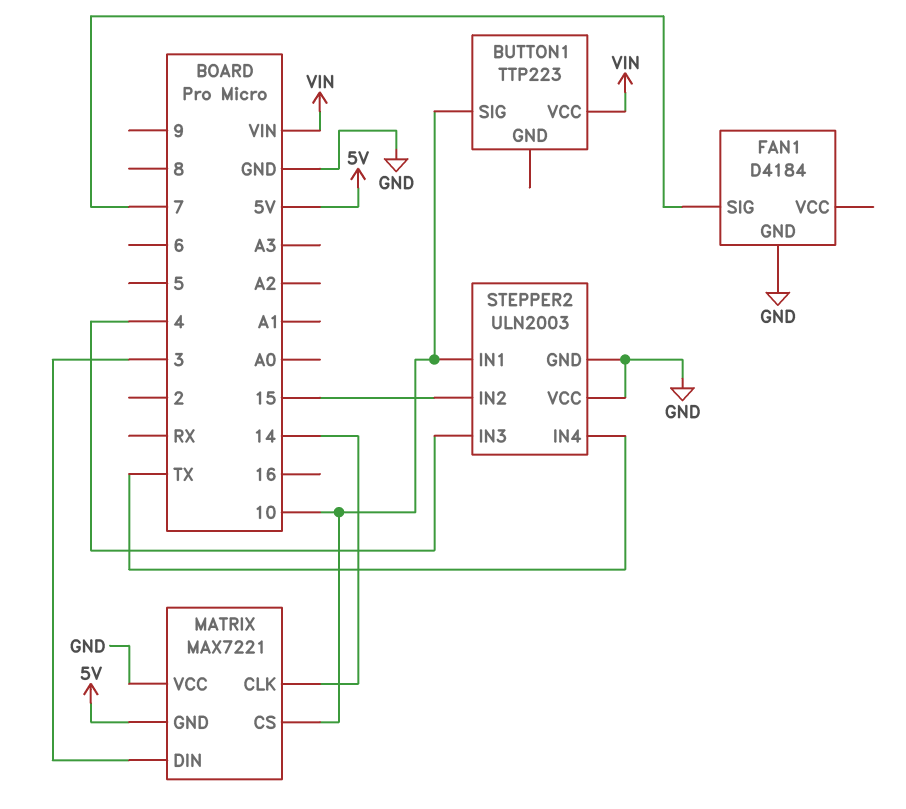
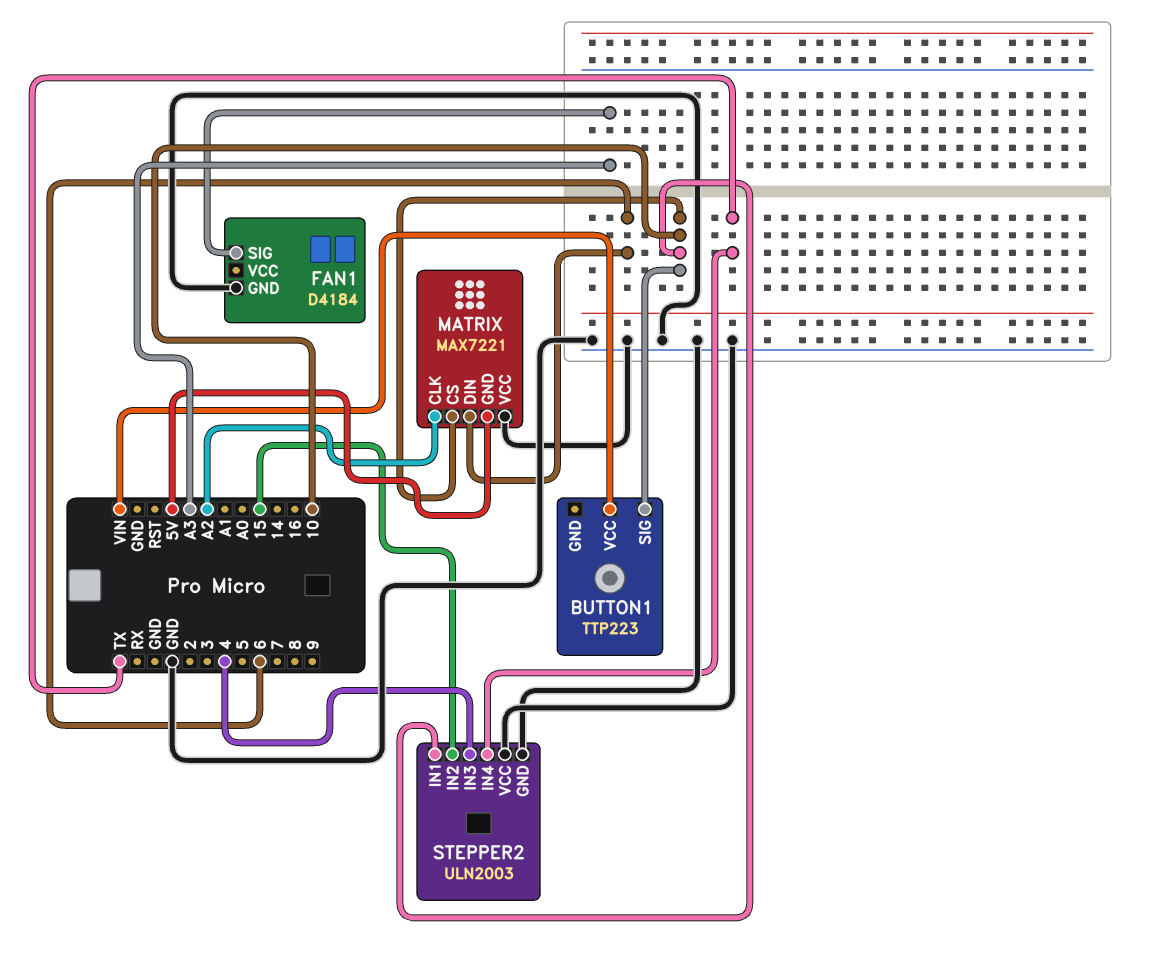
FAN1 pin SIG: 7 -> A3
MATRIX pin CLK: 14 -> A2
MATRIX pin DIN: 3 -> 6

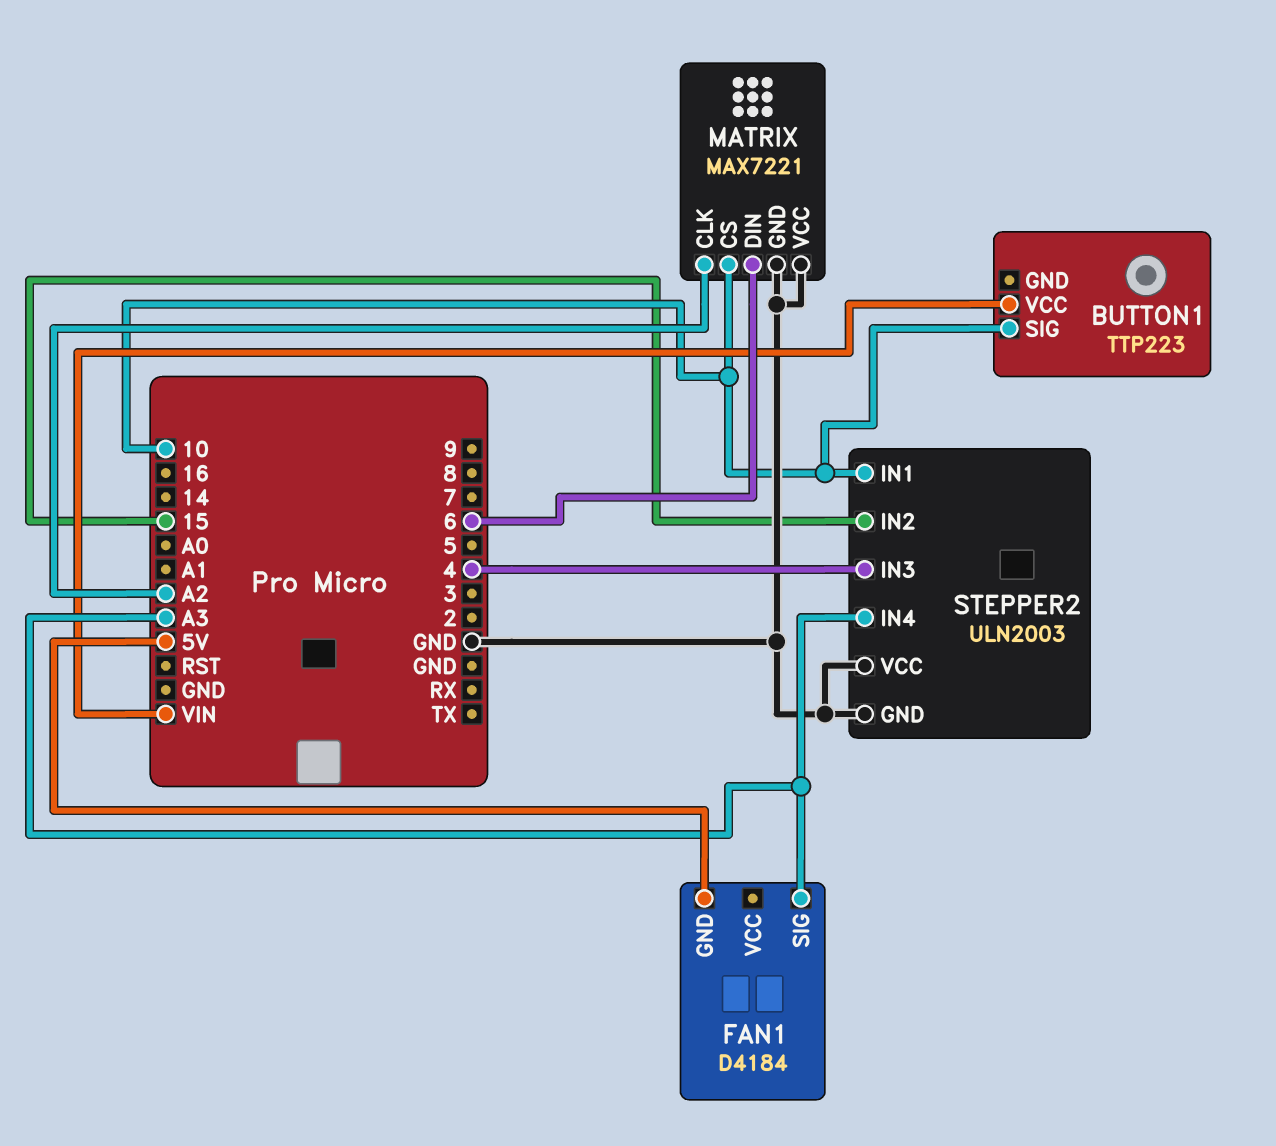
FAN1 pin GND: GND -> 5V
MATRIX pin GND: 5V -> GND
STEPPER2 pin IN4: TX -> A3

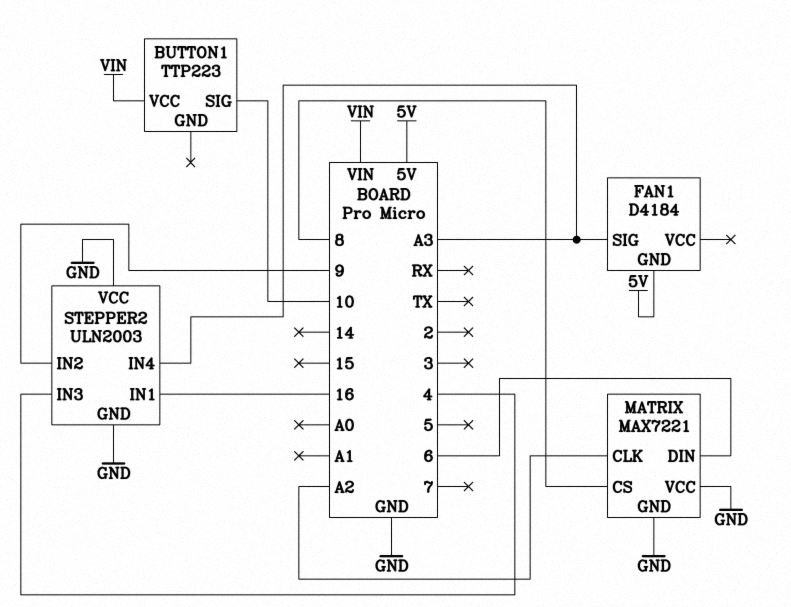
MATRIX pin CS: 10 -> 8
STEPPER2 pin IN1: 10 -> 16
STEPPER2 pin IN2: 15 -> 9

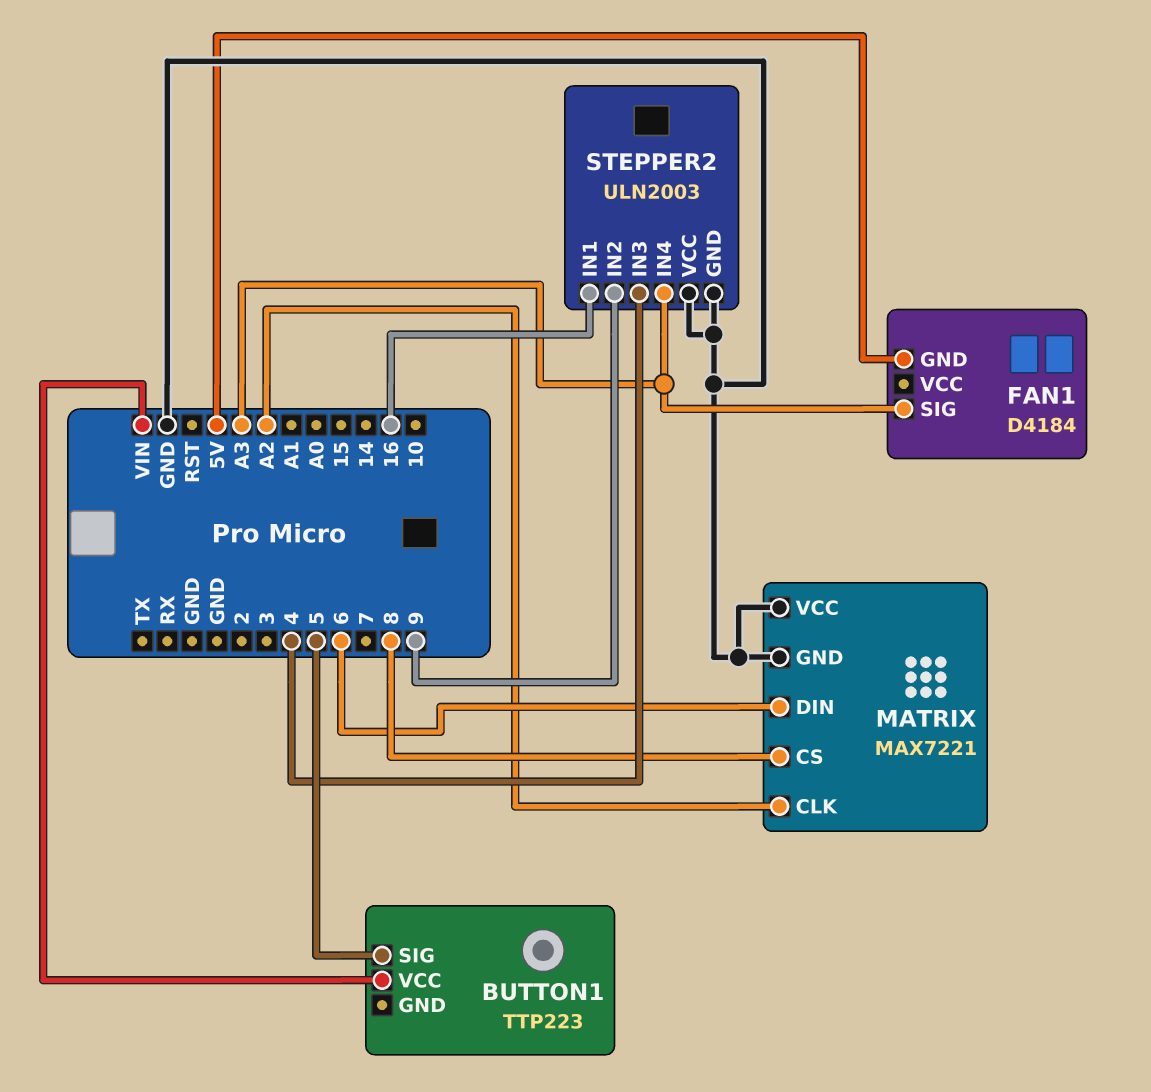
BUTTON1 pin SIG: 10 -> 5

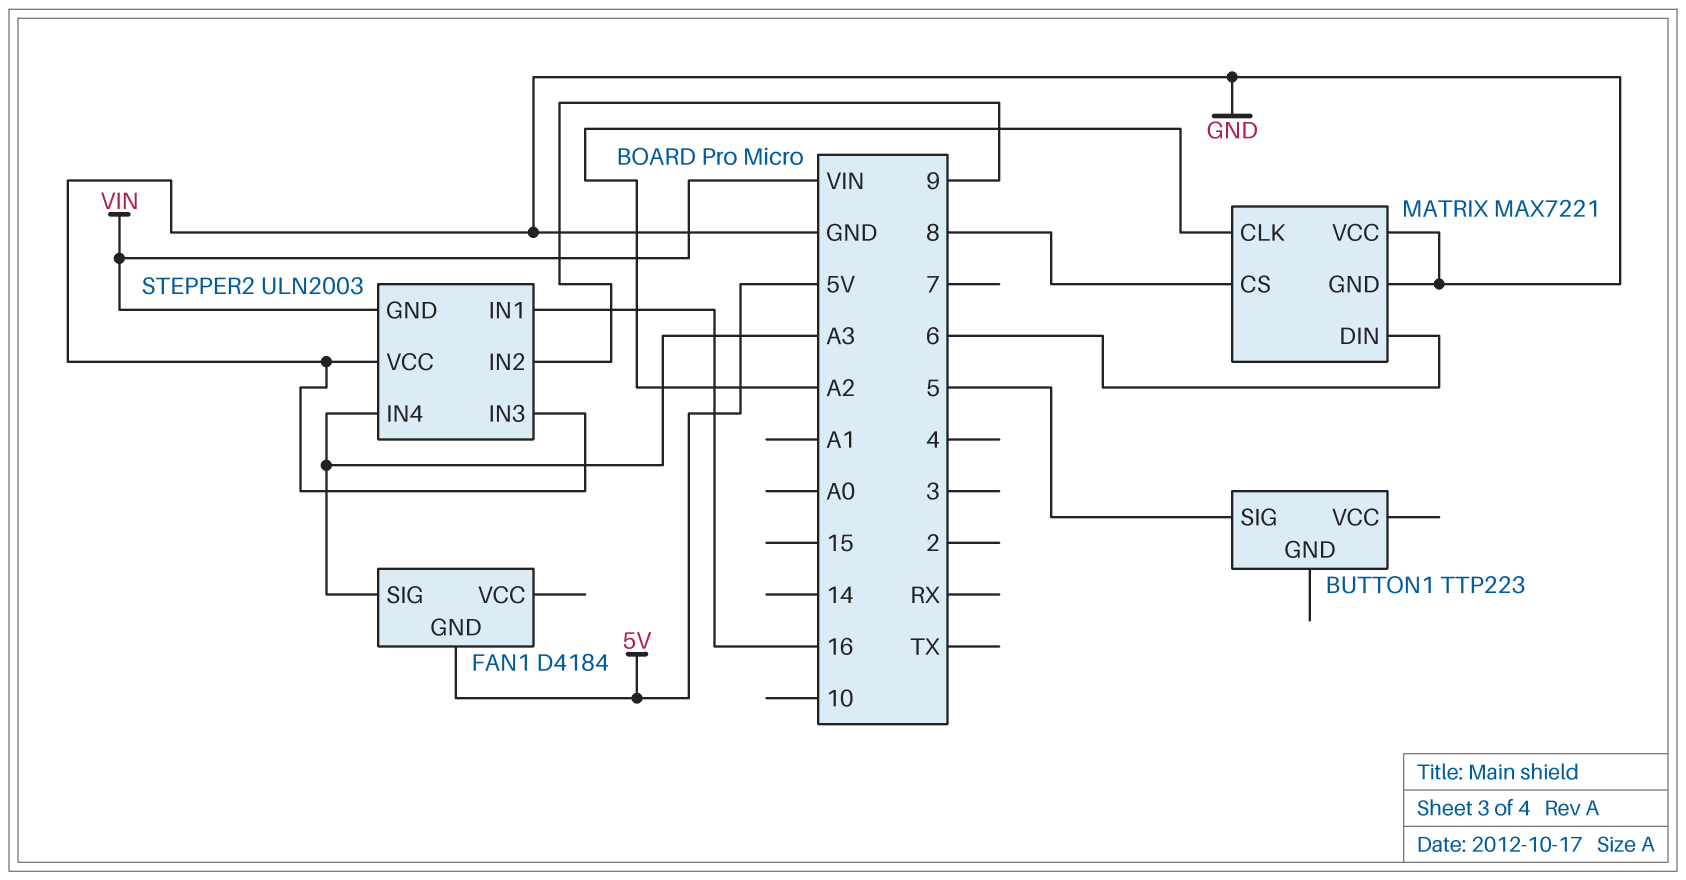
BUTTON1 pin VCC: VIN -> none
STEPPER2 pin GND: GND -> VIN
STEPPER2 pin IN3: 4 -> GND

